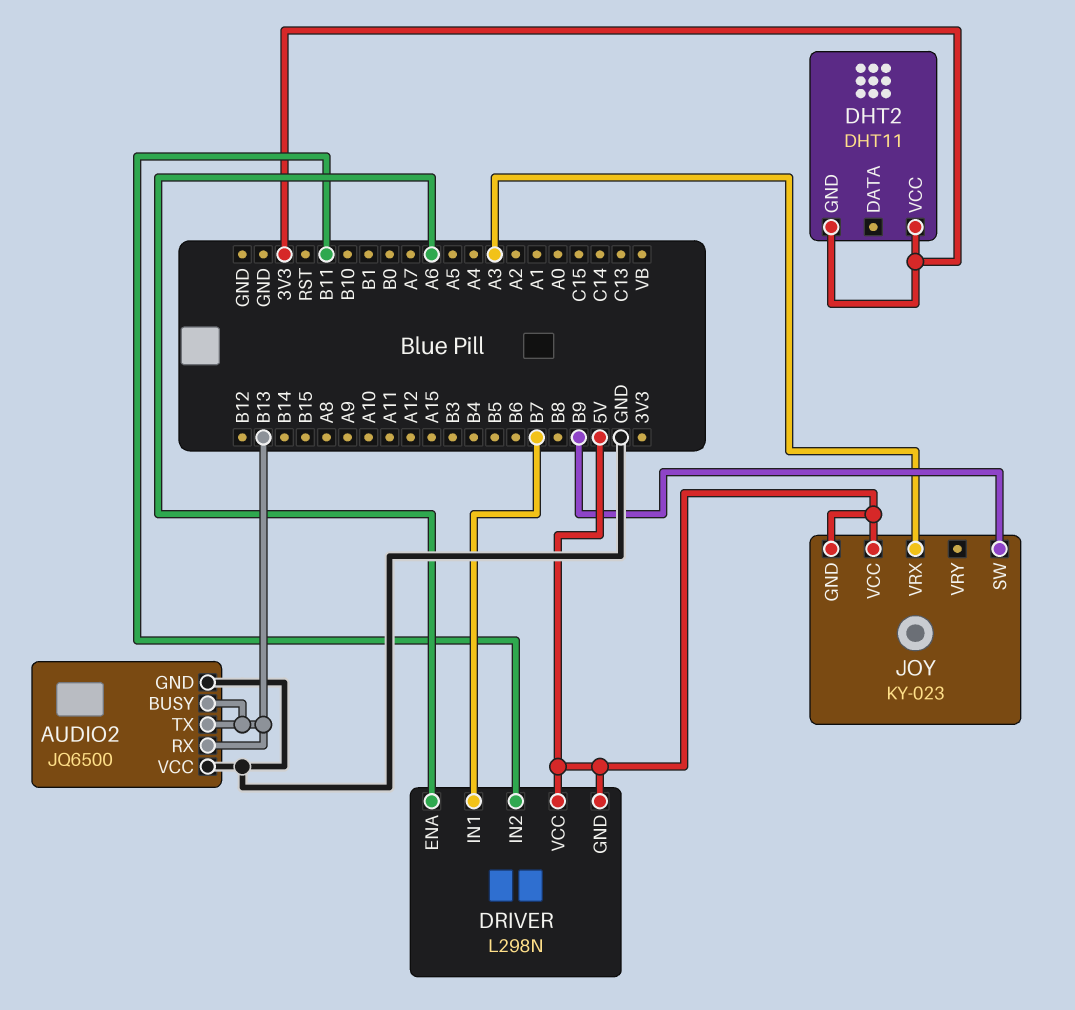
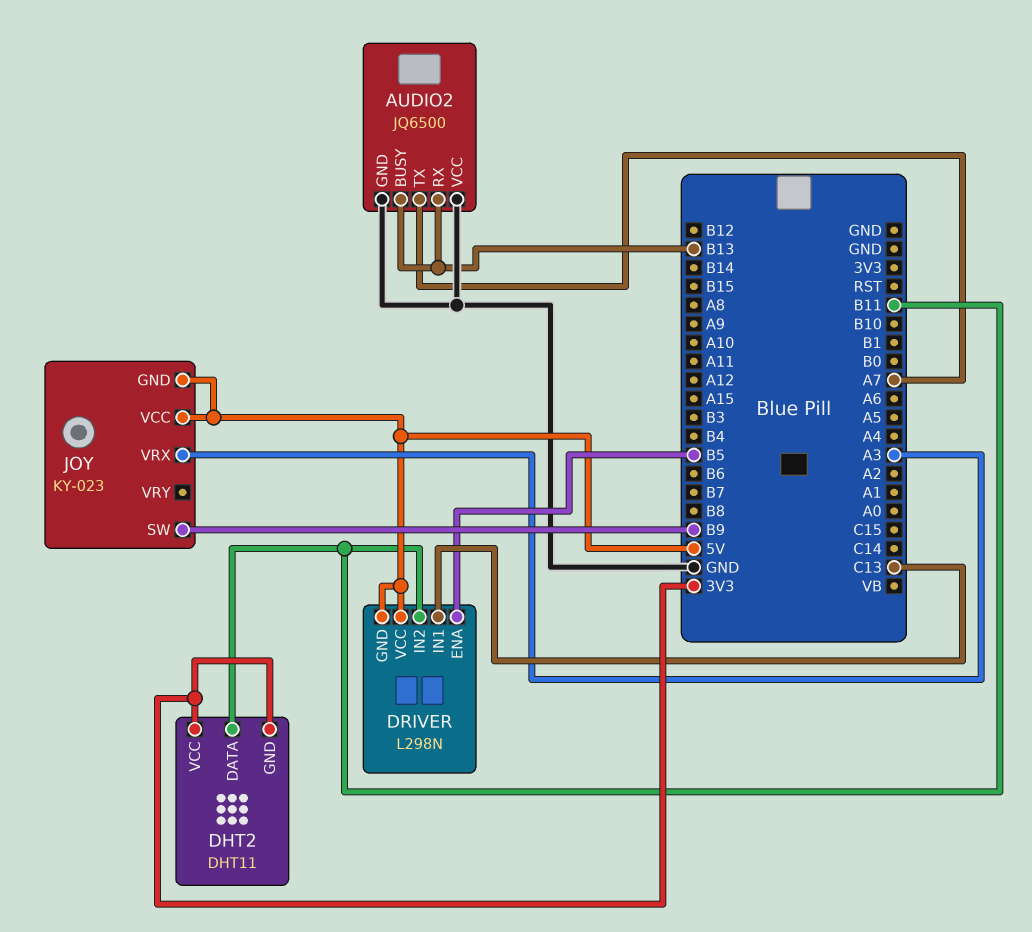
AUDIO2 pin TX: B13 -> A7
DHT2 pin DATA: none -> B11
DRIVER pin ENA: A6 -> B5
DRIVER pin IN1: B7 -> C13

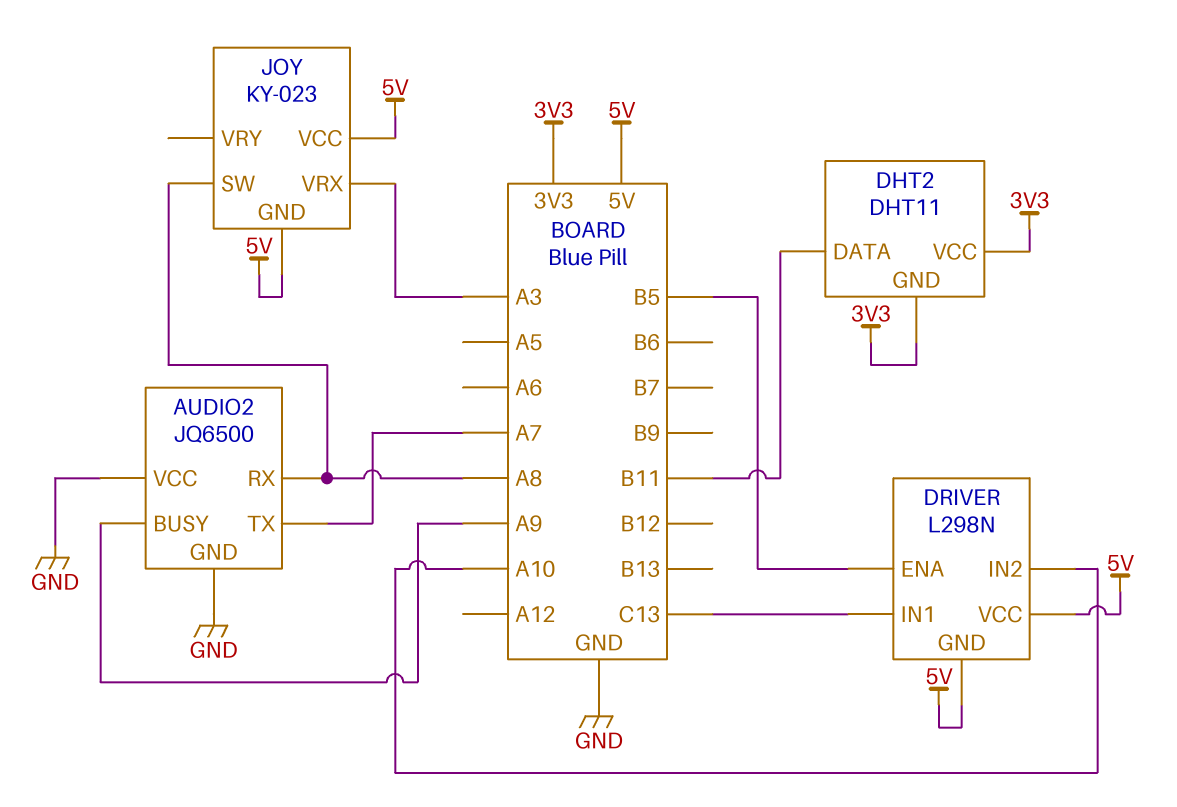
AUDIO2 pin BUSY: B13 -> A9
AUDIO2 pin RX: B13 -> A8
DRIVER pin IN2: B11 -> A10
JOY pin SW: B9 -> A8

